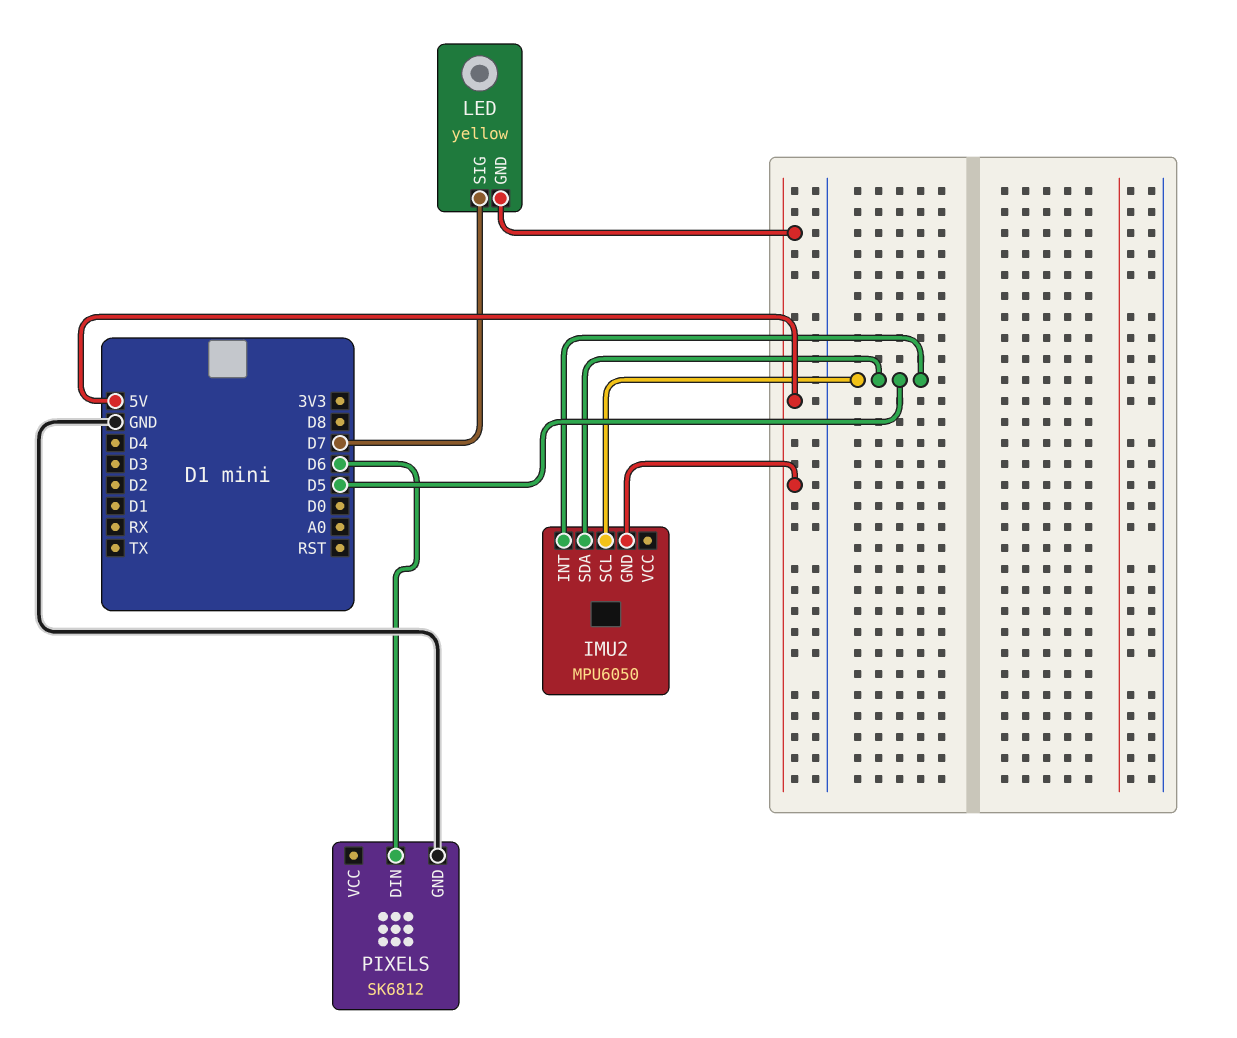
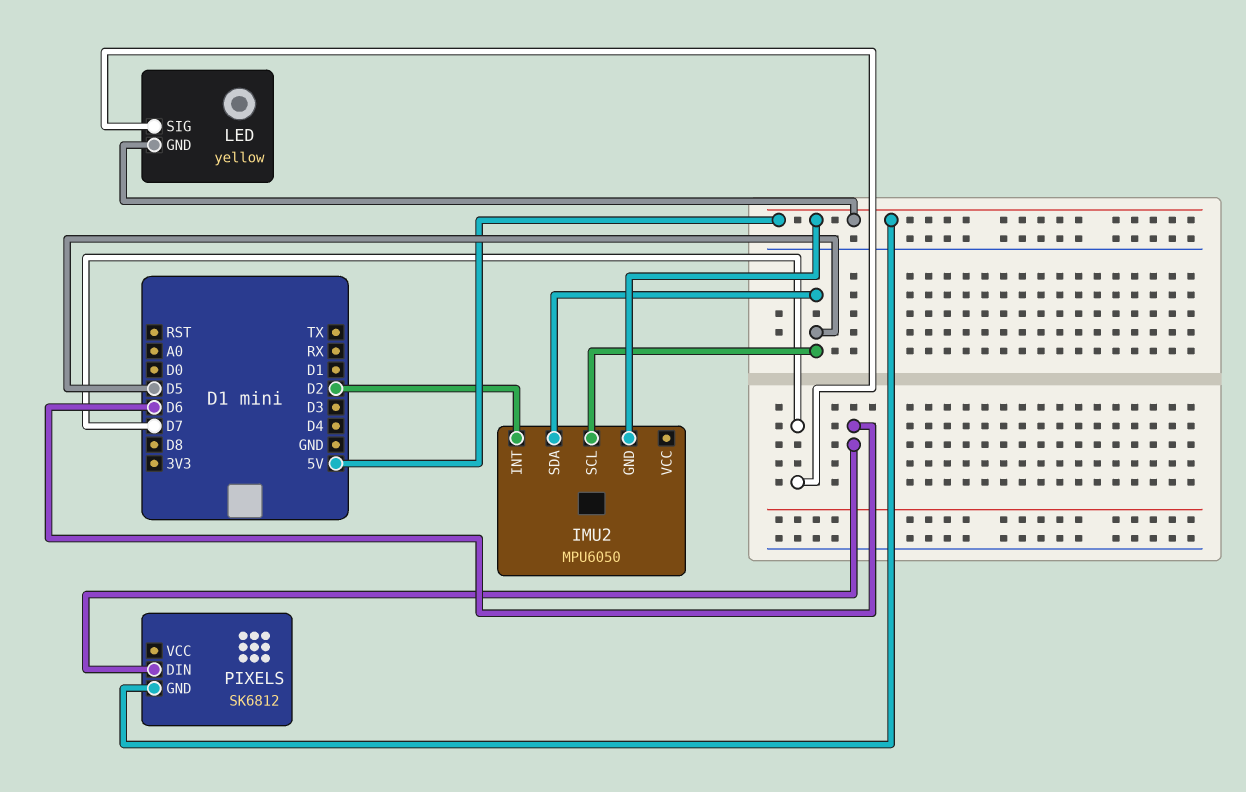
IMU2 pin INT: D5 -> D2
PIXELS pin GND: GND -> 5V

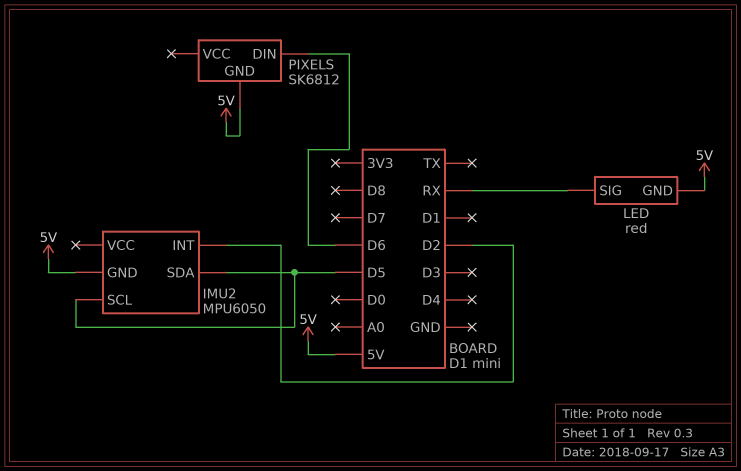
LED: yellow -> red
LED pin SIG: D7 -> RX

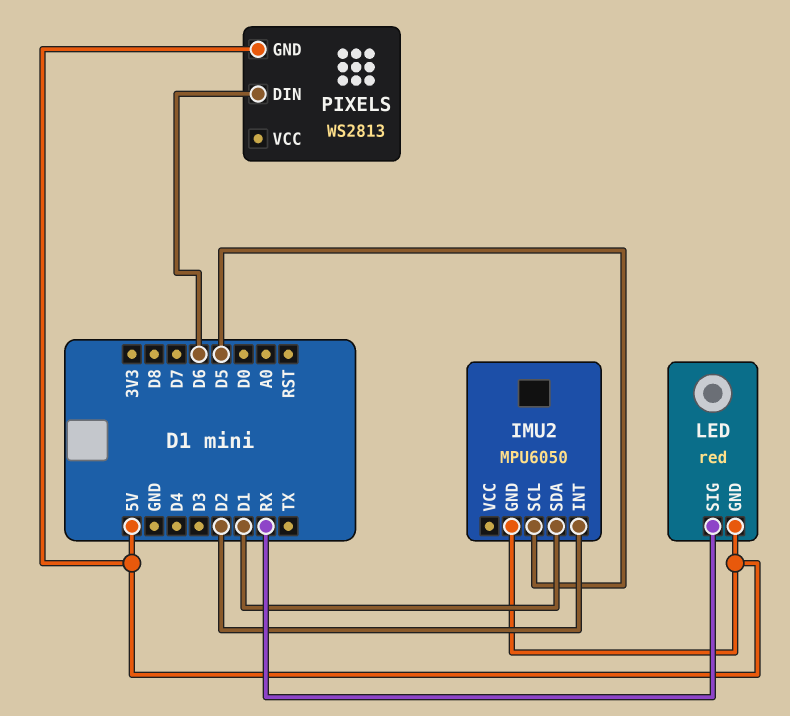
IMU2 pin SDA: D5 -> D1
PIXELS: SK6812 -> WS2813

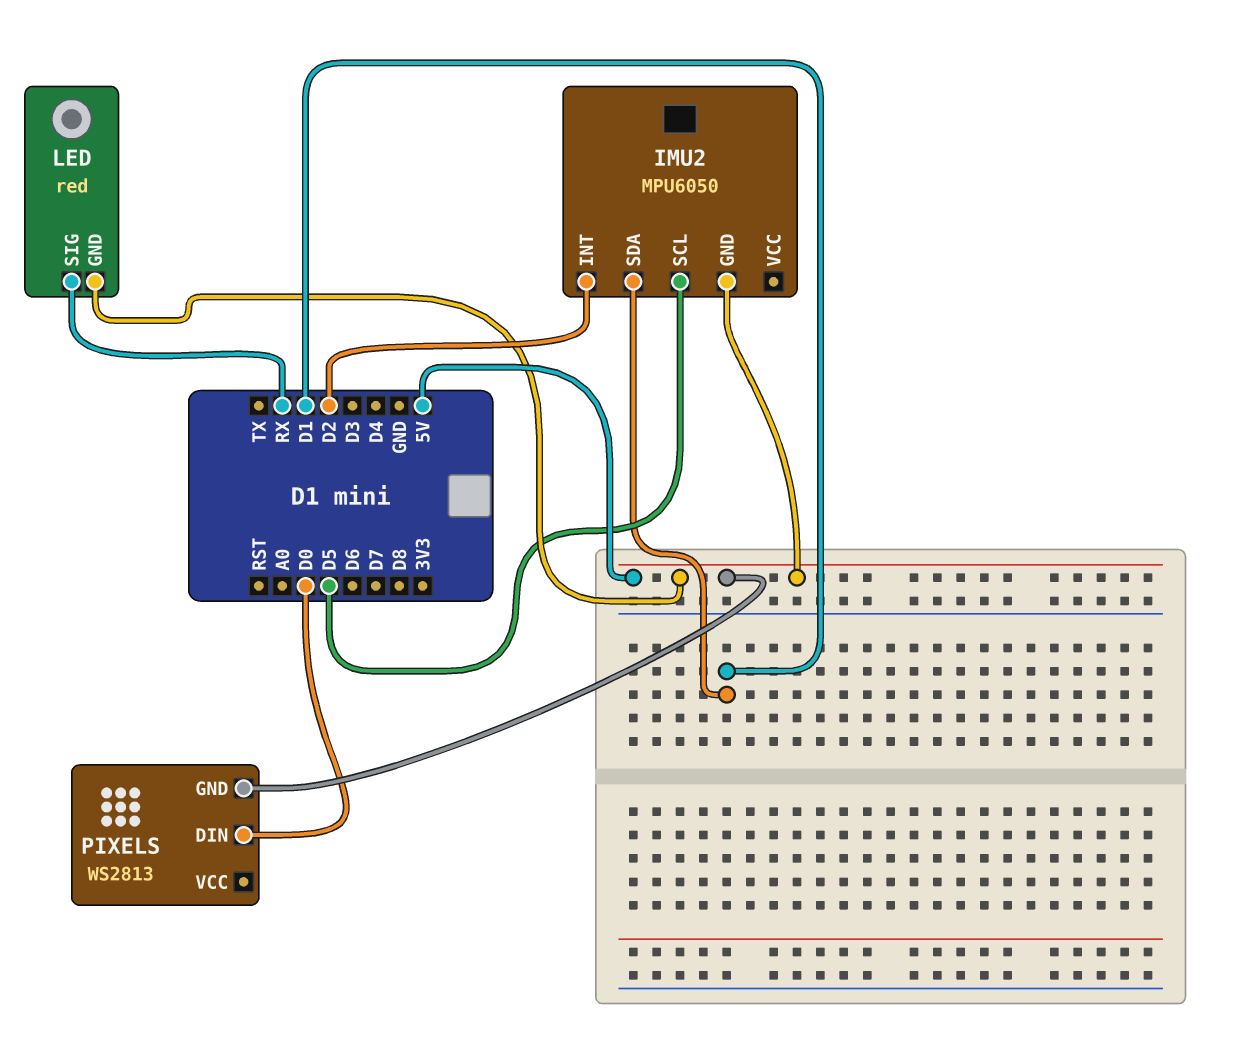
PIXELS pin DIN: D6 -> D0

